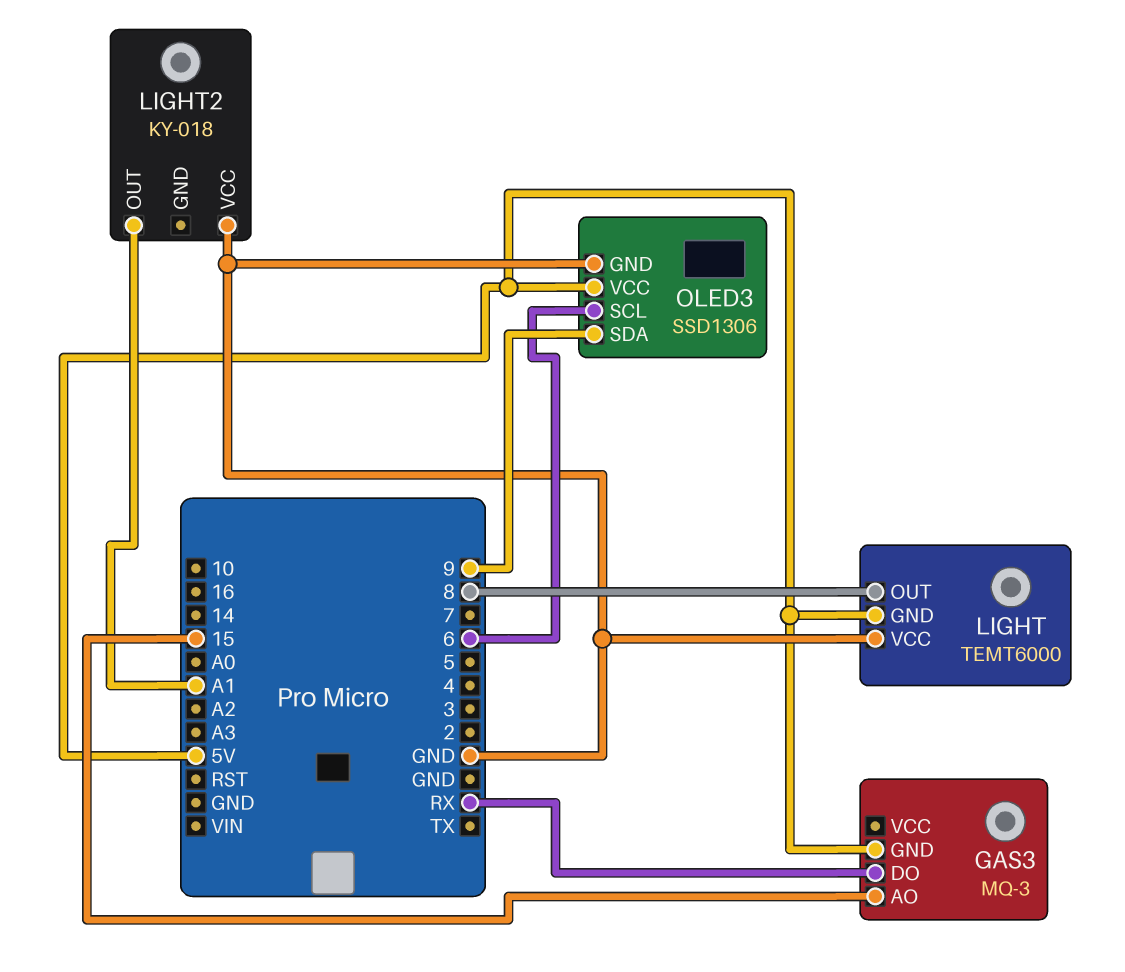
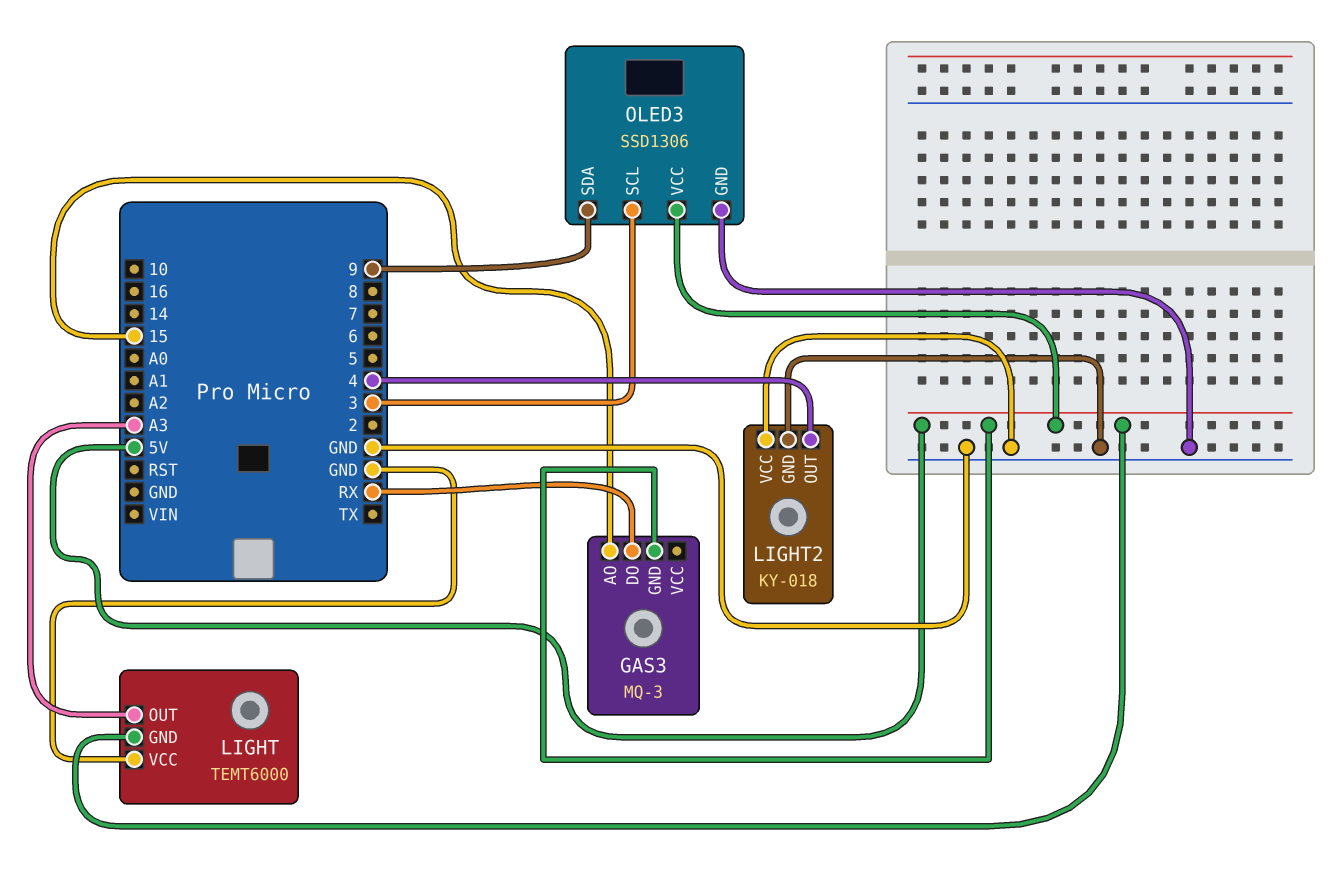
LIGHT pin OUT: 8 -> A3
LIGHT2 pin GND: none -> GND
LIGHT2 pin OUT: A1 -> 4
OLED3 pin SCL: 6 -> 3

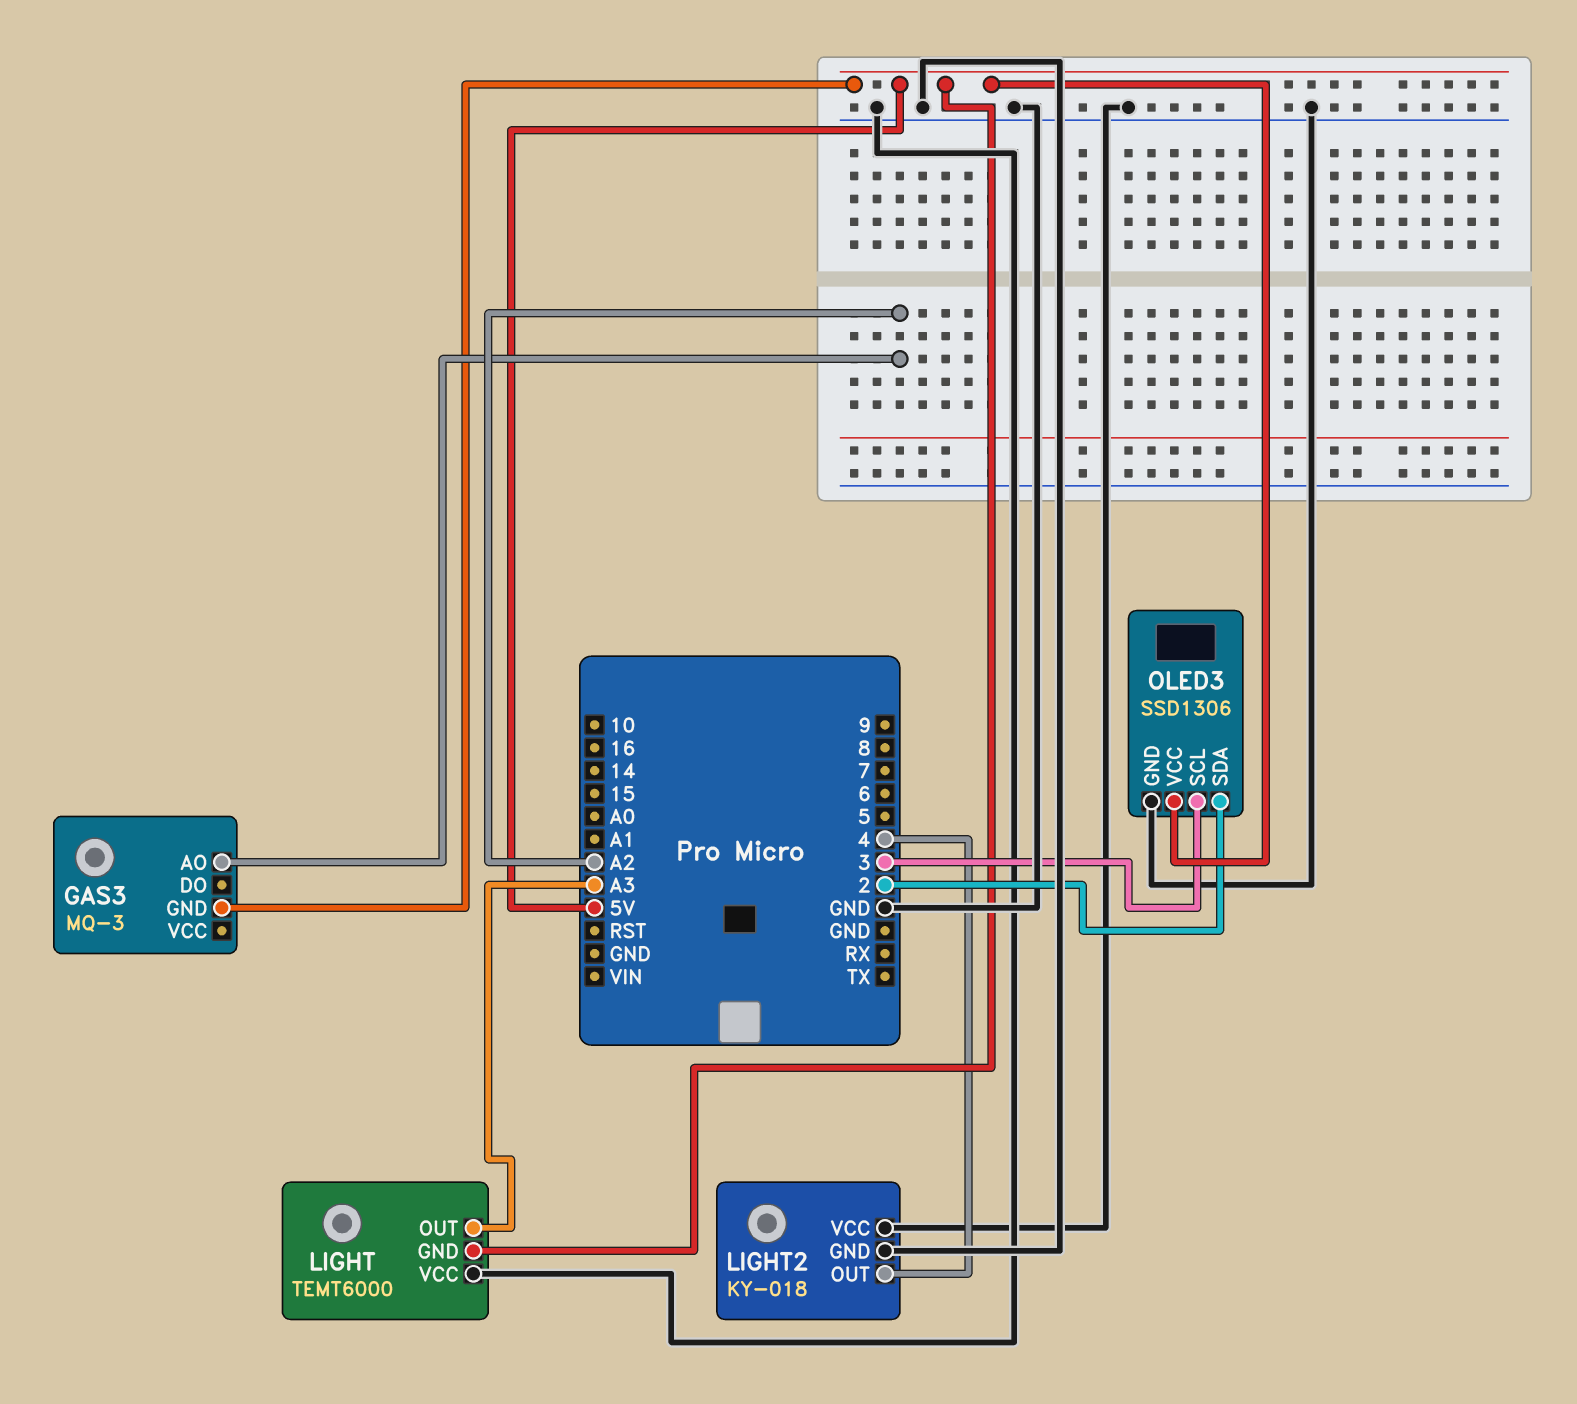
GAS3 pin AO: 15 -> A2
GAS3 pin DO: RX -> none
OLED3 pin SDA: 9 -> 2

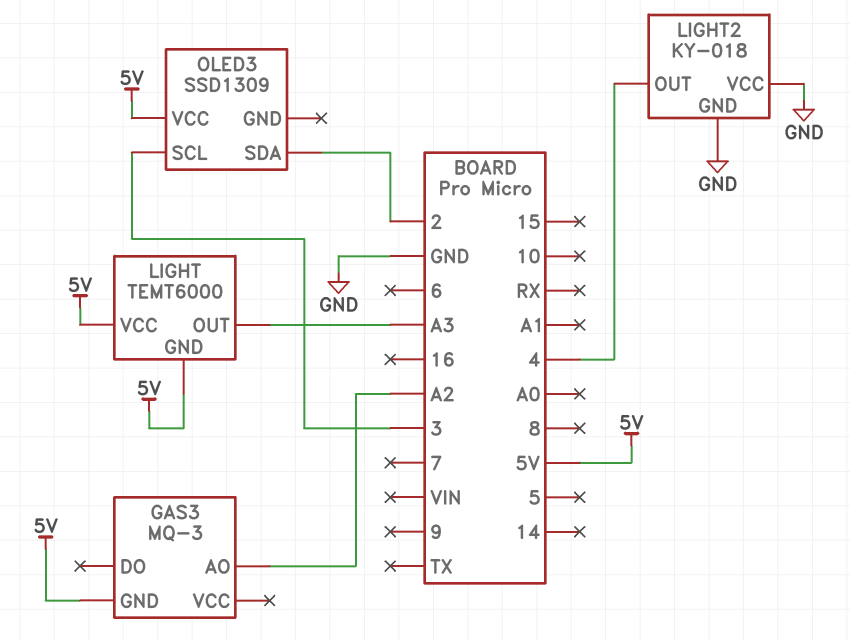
LIGHT pin VCC: GND -> 5V
OLED3: SSD1306 -> SSD1309
OLED3 pin GND: GND -> none

